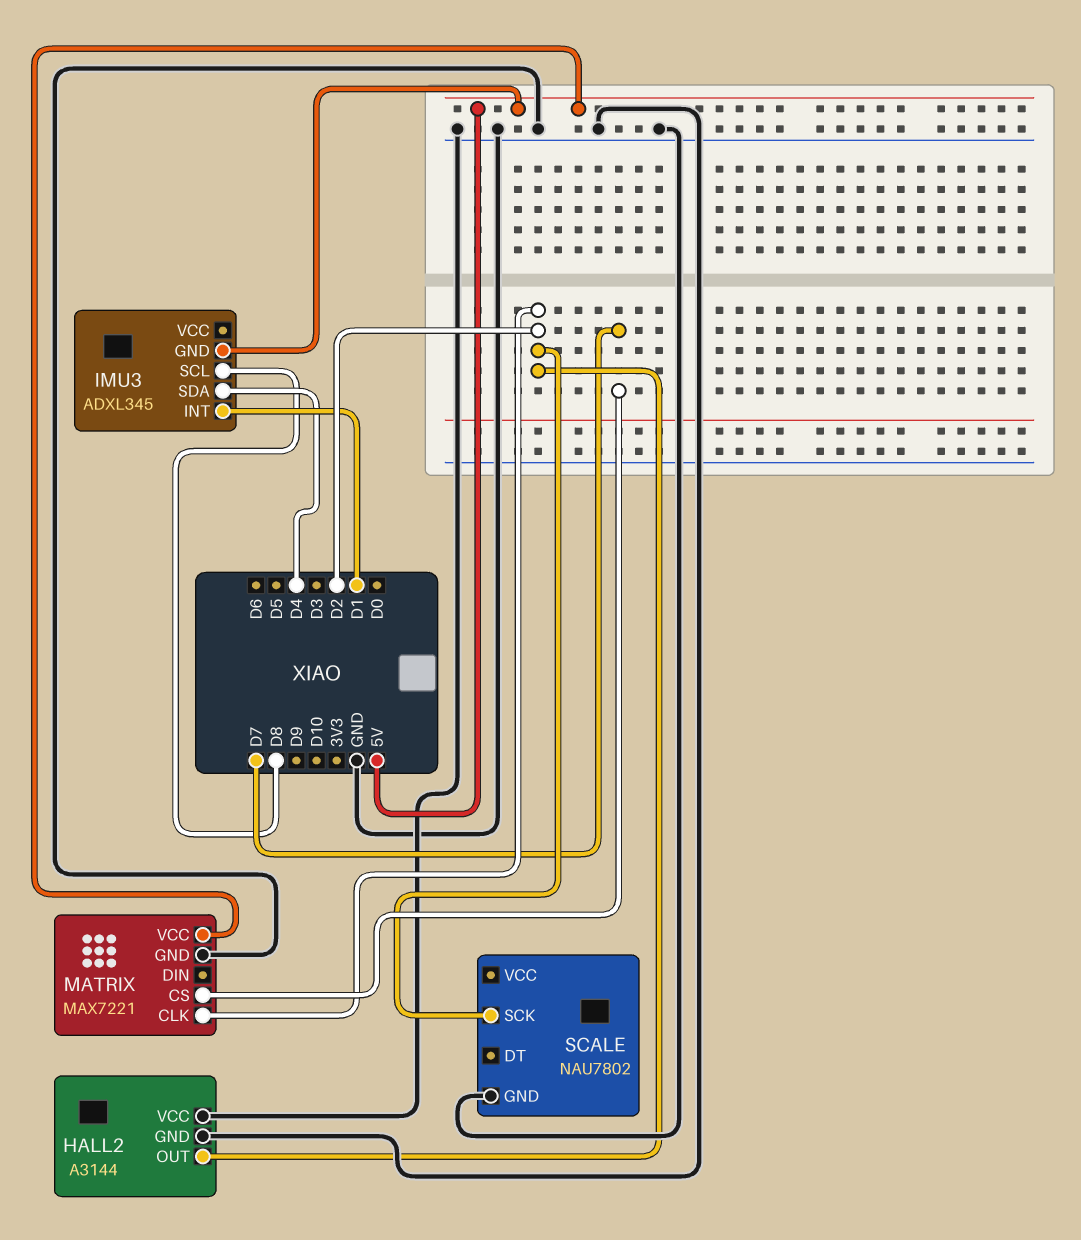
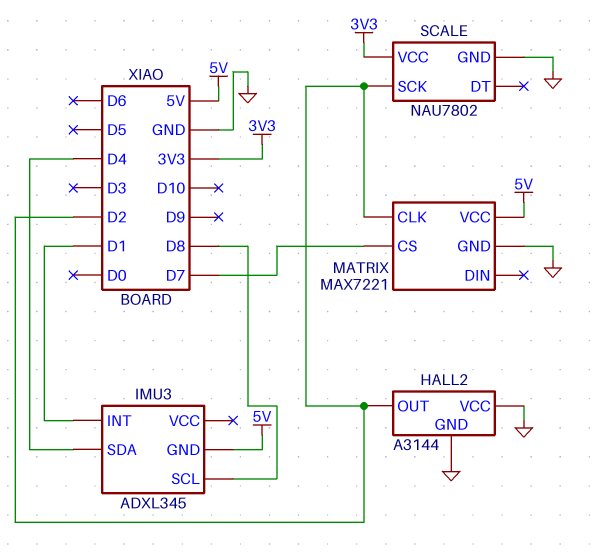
SCALE pin VCC: none -> 3V3

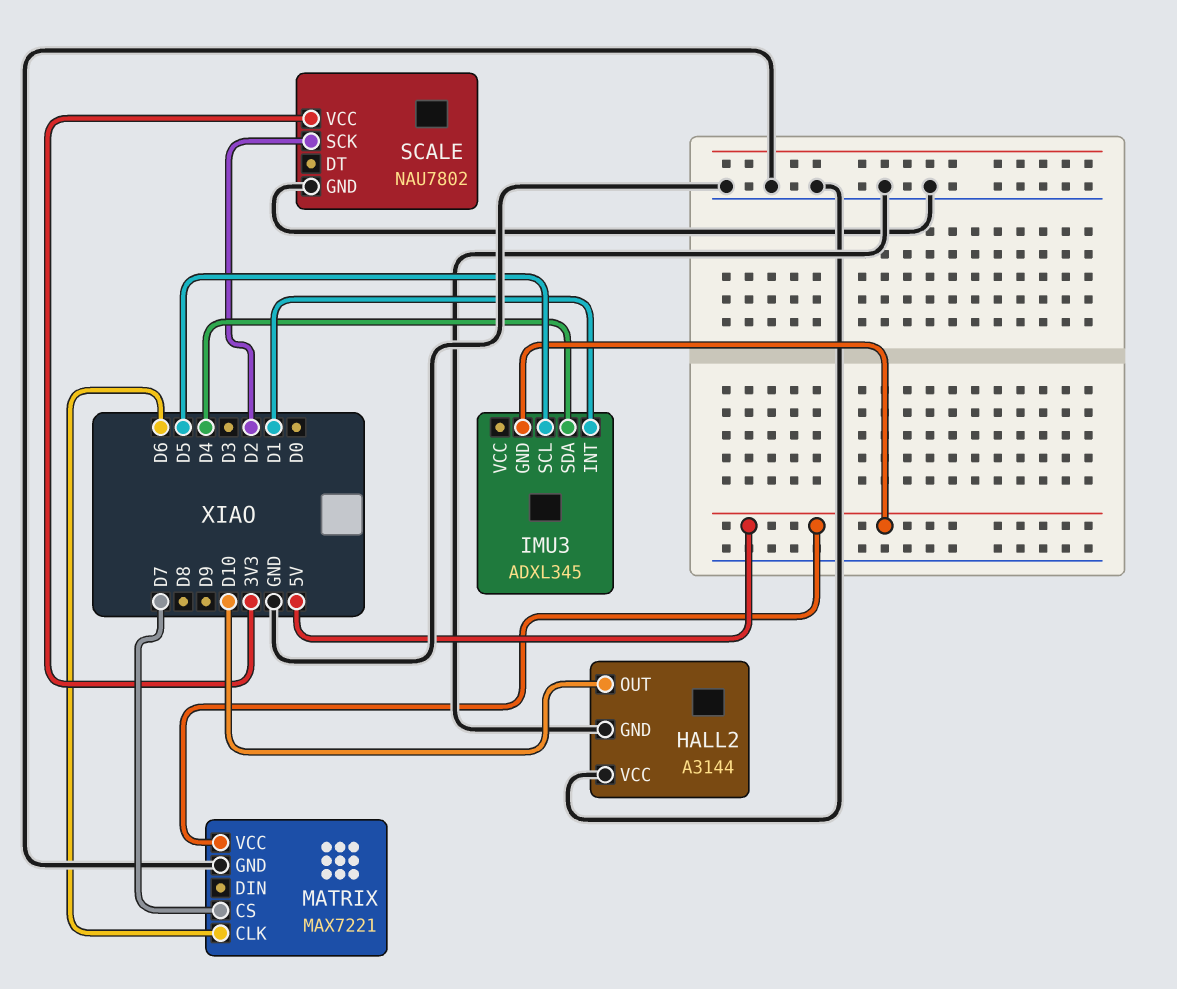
HALL2 pin OUT: D2 -> D10
IMU3 pin SCL: D8 -> D5
MATRIX pin CLK: D2 -> D6

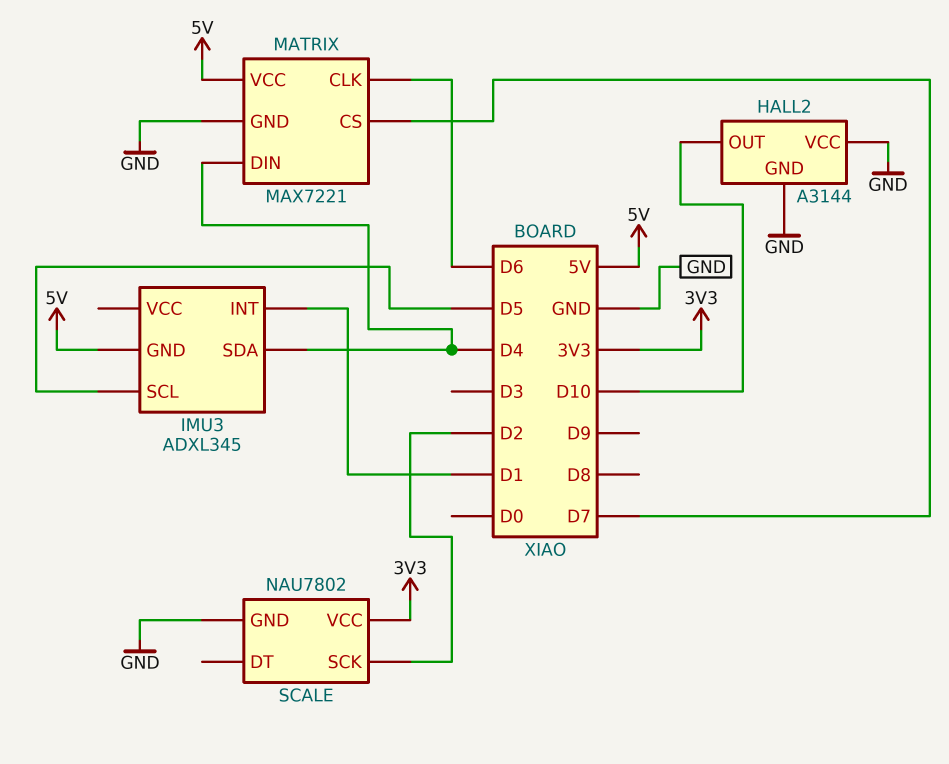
MATRIX pin DIN: none -> D4

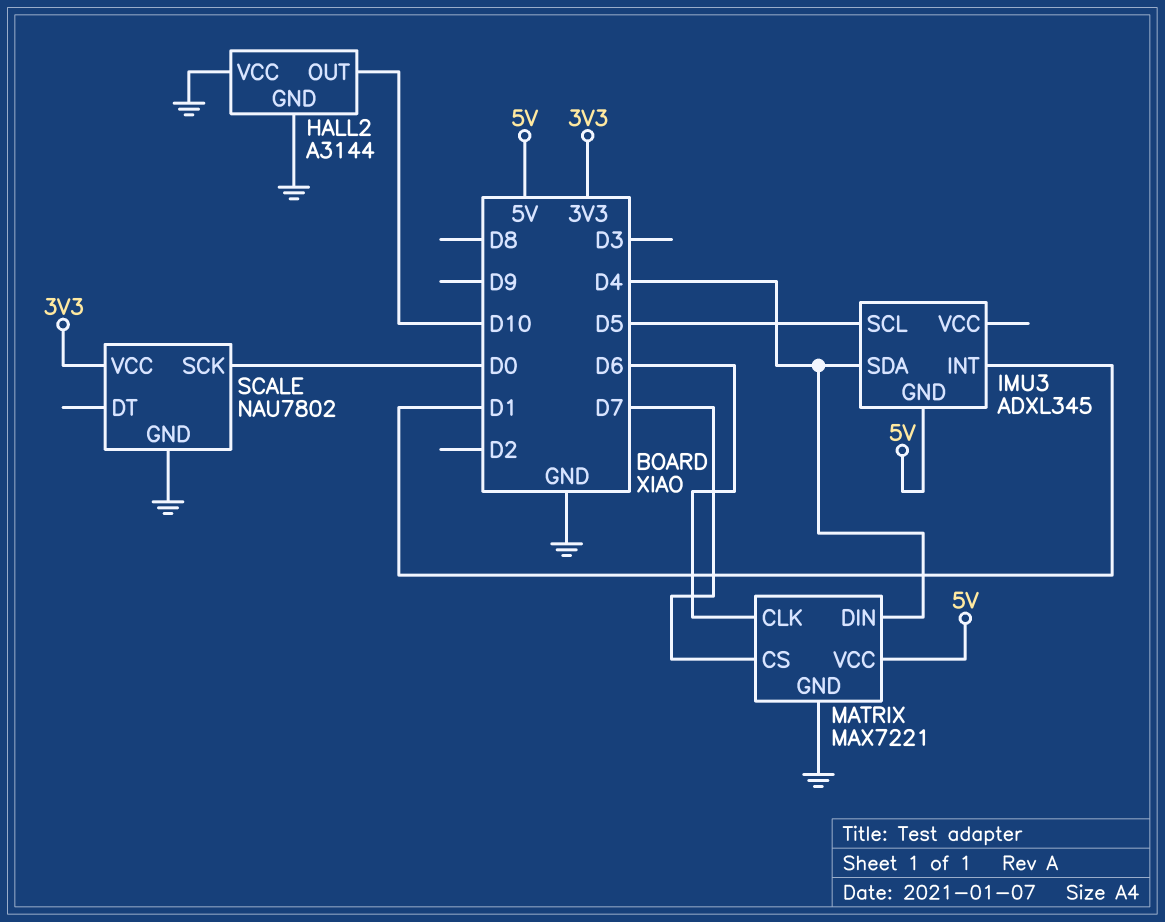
SCALE pin SCK: D2 -> D0

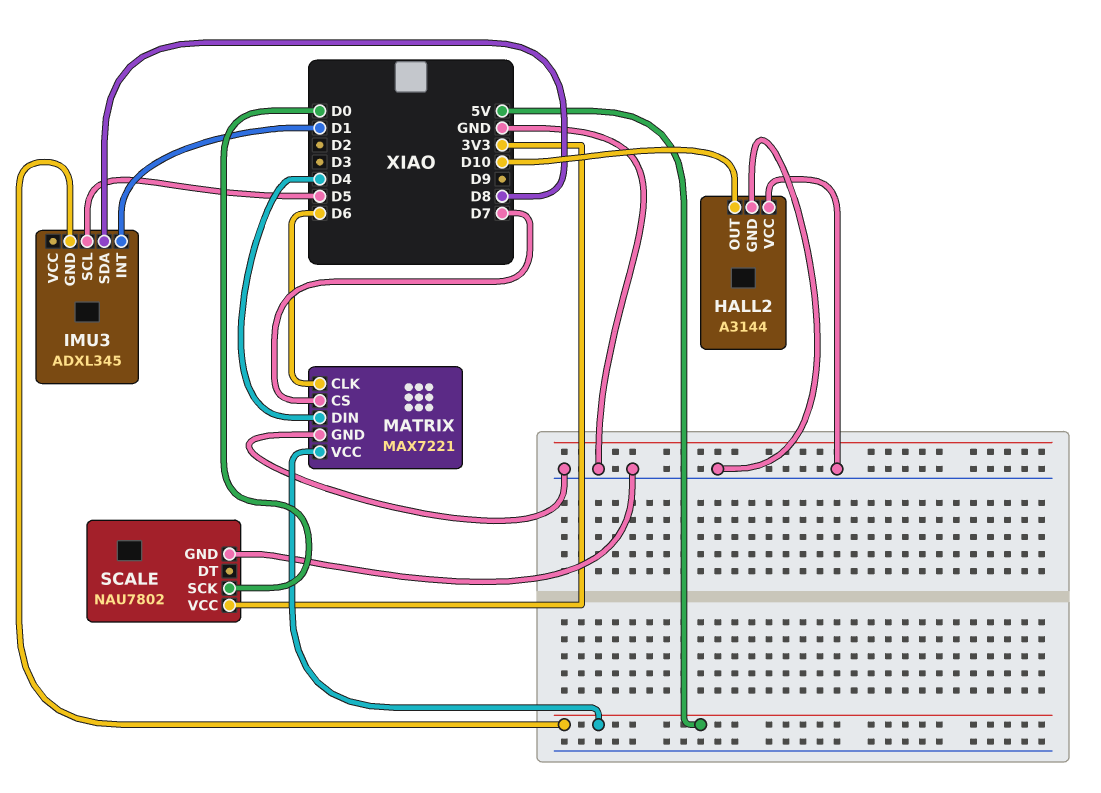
IMU3 pin SDA: D4 -> D8

